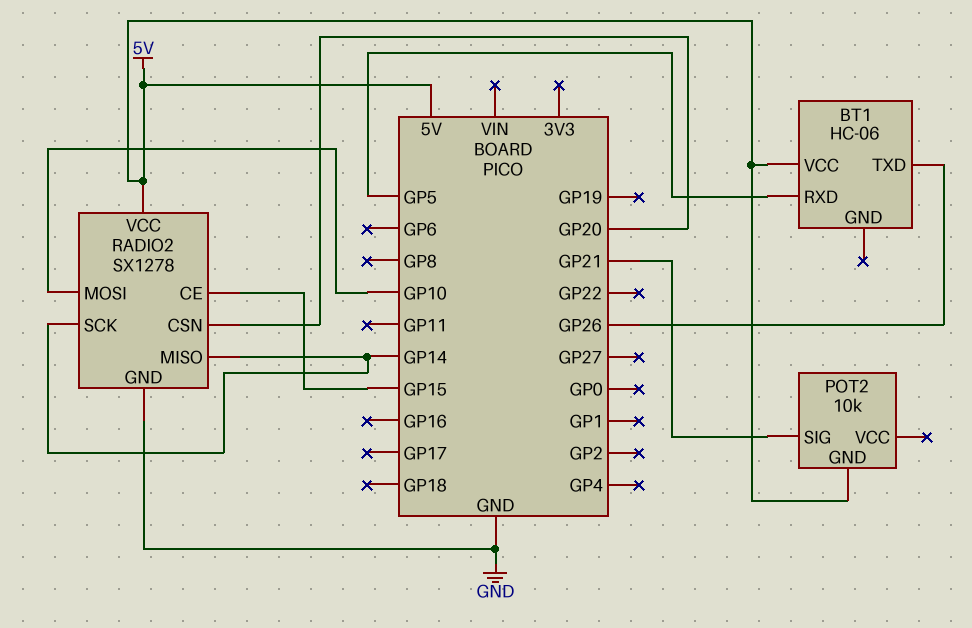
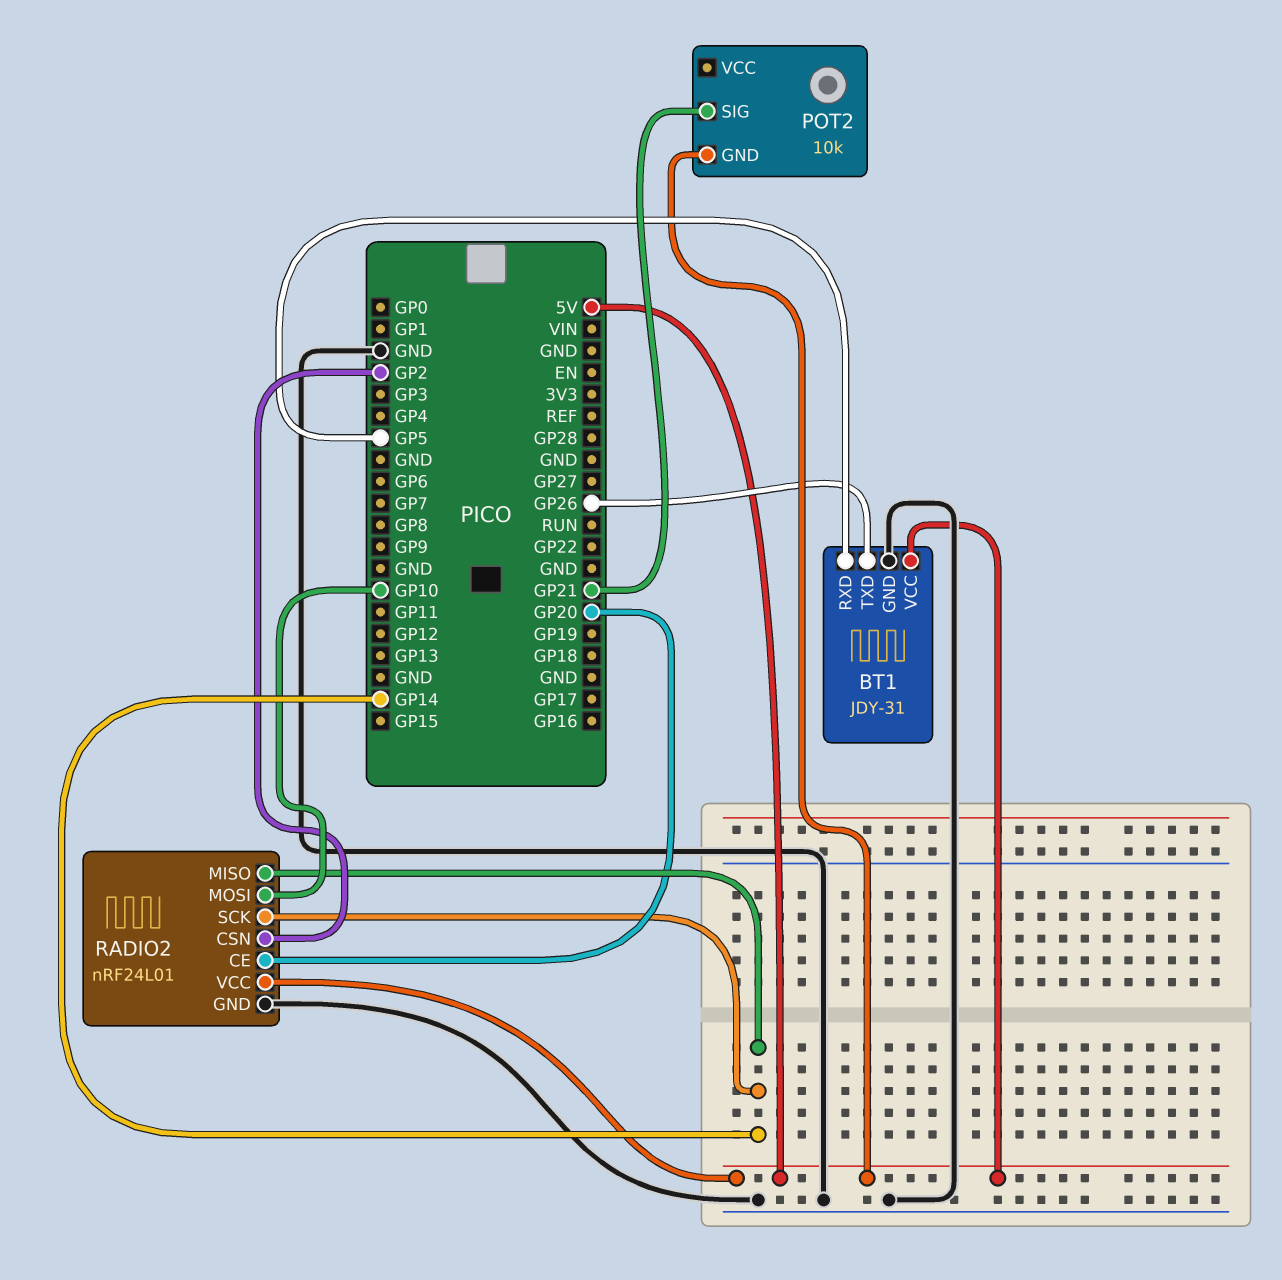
BT1: HC-06 -> JDY-31
BT1 pin GND: none -> GND
RADIO2: SX1278 -> nRF24L01
RADIO2 pin CE: GP15 -> GP20
RADIO2 pin CSN: GP20 -> GP2

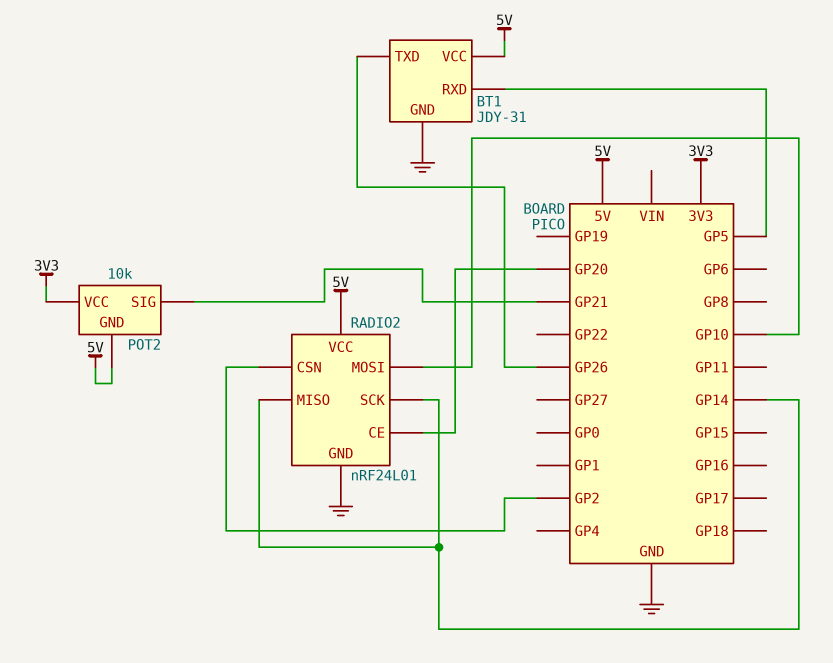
POT2 pin VCC: none -> 3V3

